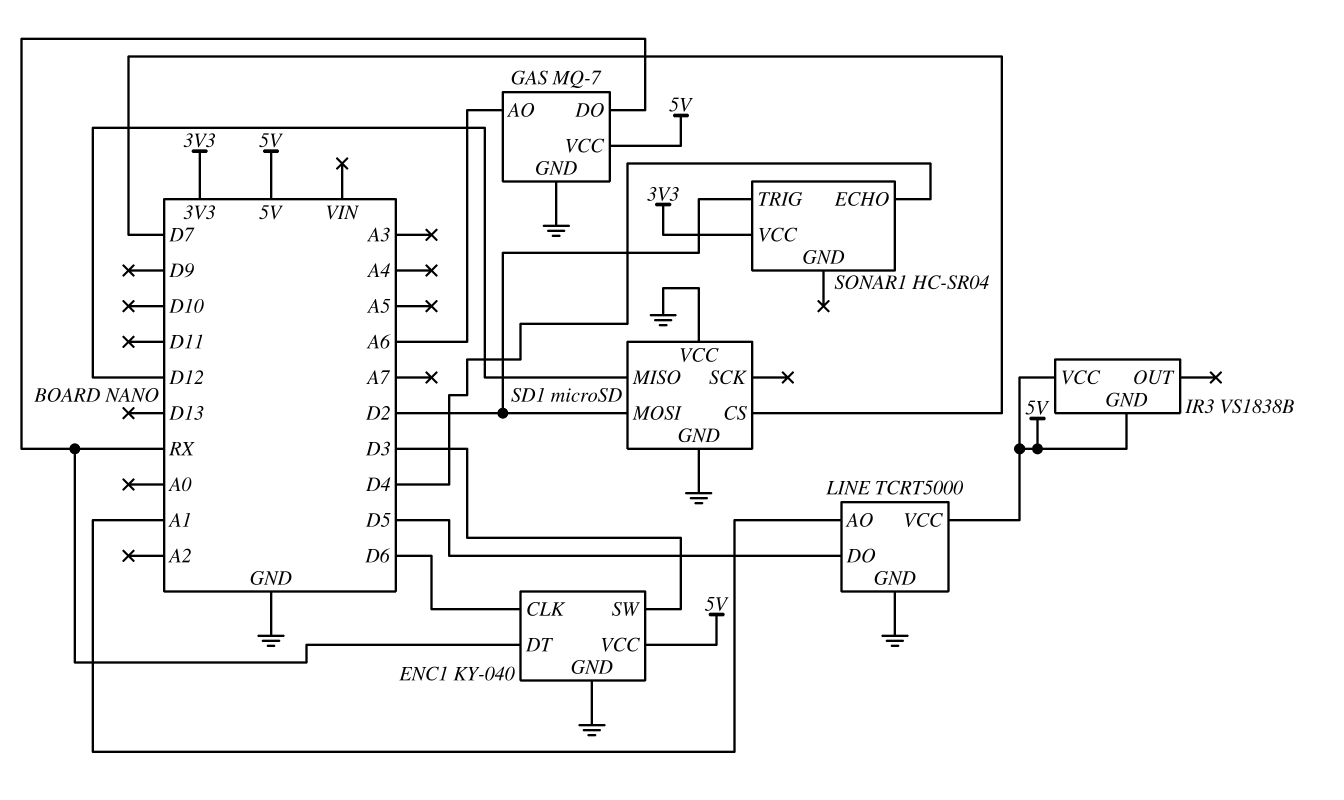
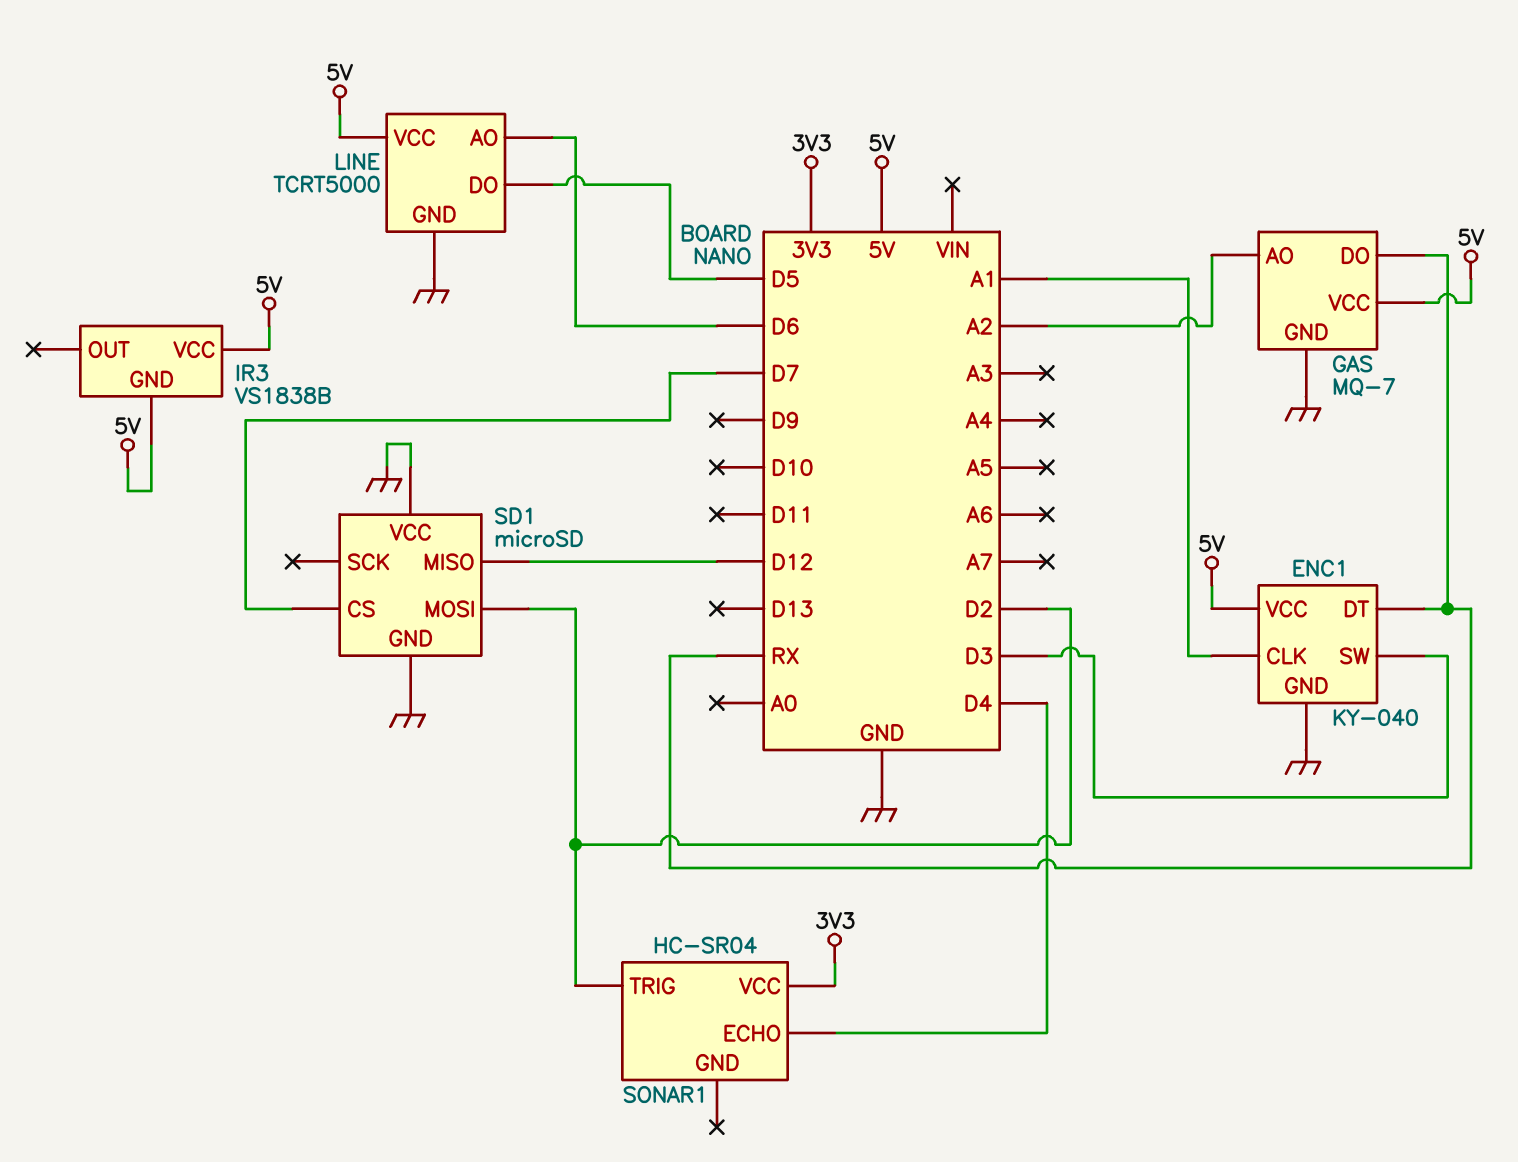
ENC1 pin CLK: D6 -> A1
GAS pin AO: A6 -> A2
LINE pin AO: A1 -> D6

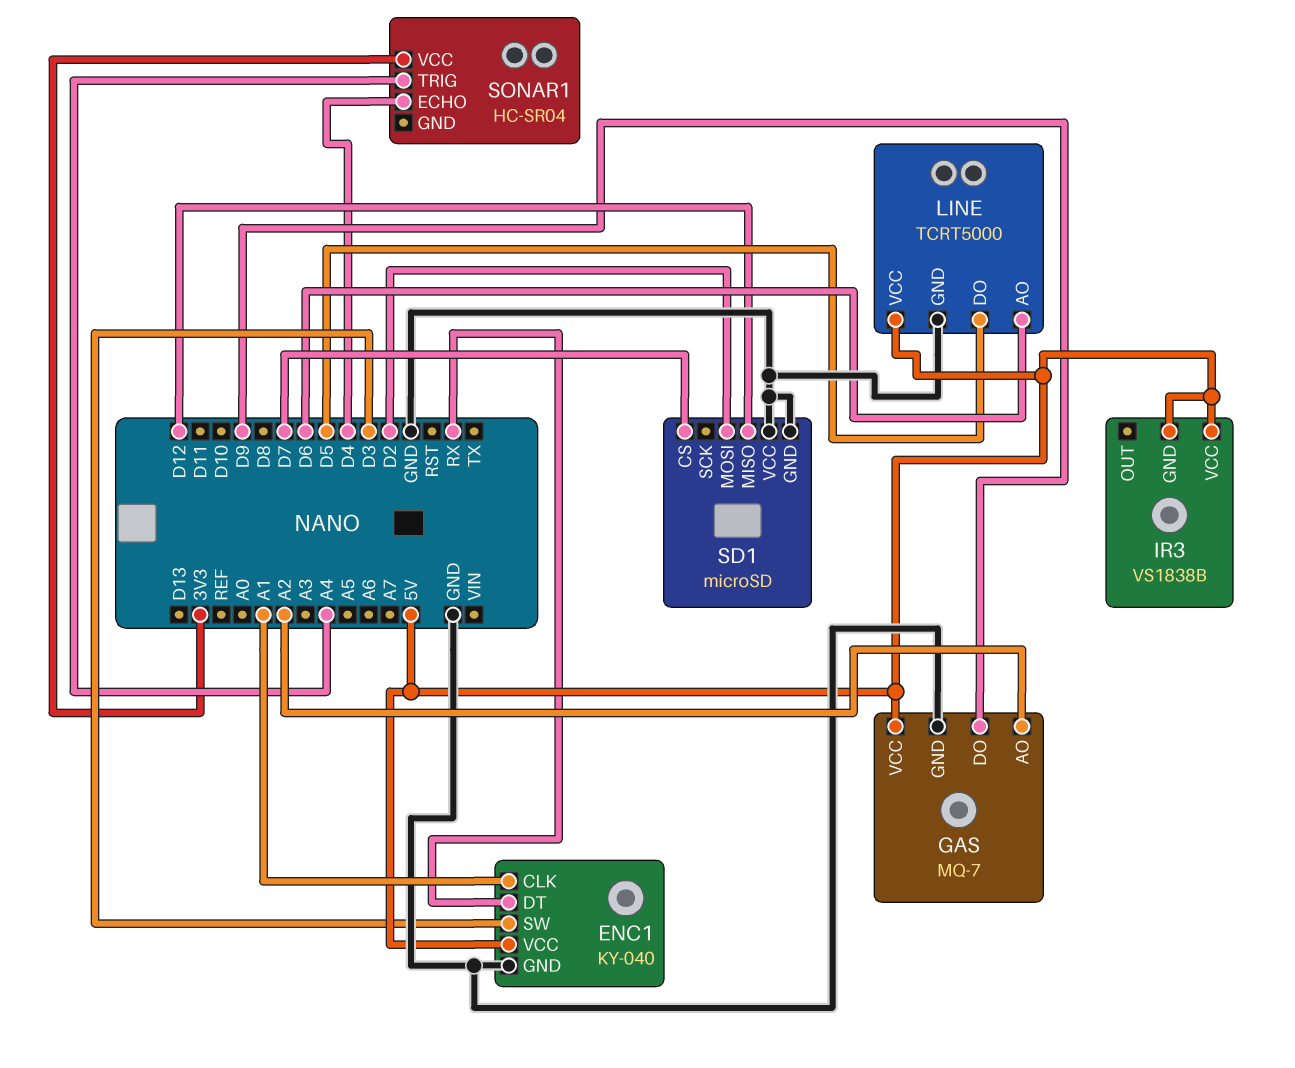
GAS pin DO: RX -> D9
SONAR1 pin TRIG: D2 -> A4

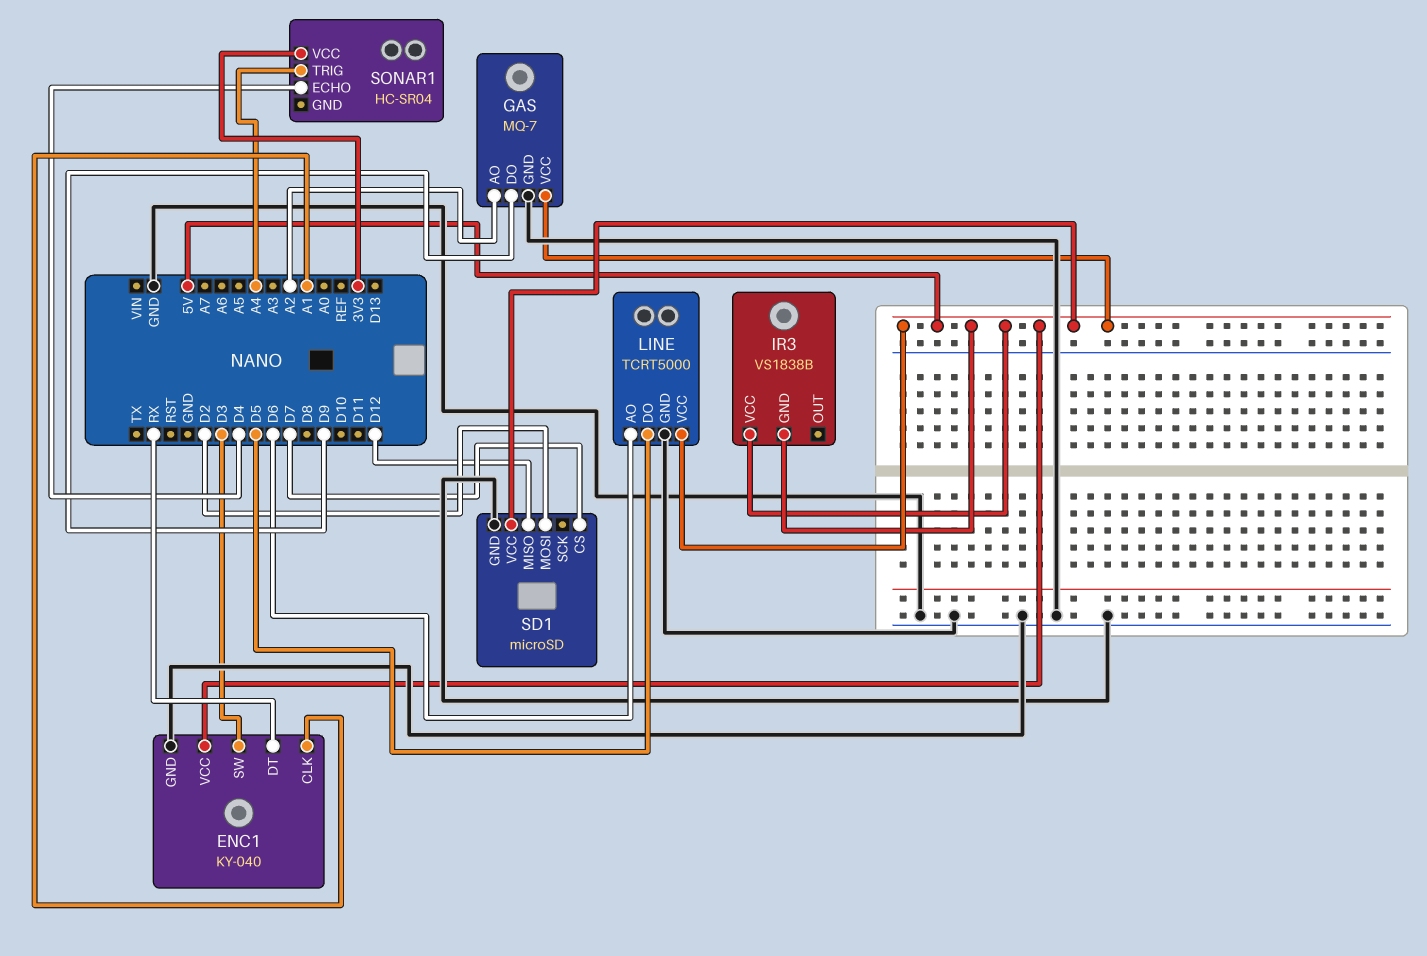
SD1 pin VCC: GND -> 5V

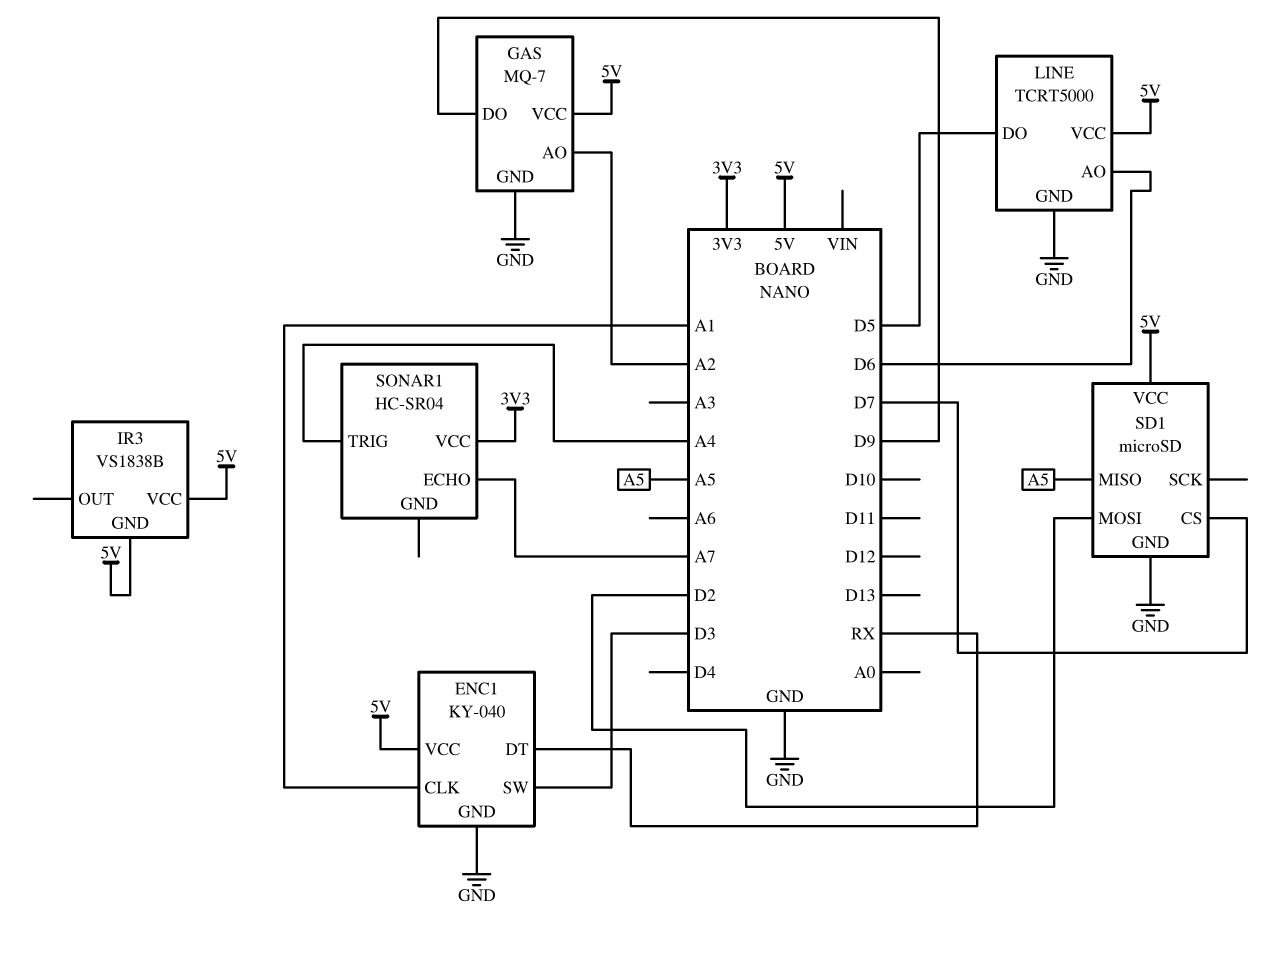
SD1 pin MISO: D12 -> A5
SONAR1 pin ECHO: D4 -> A7

